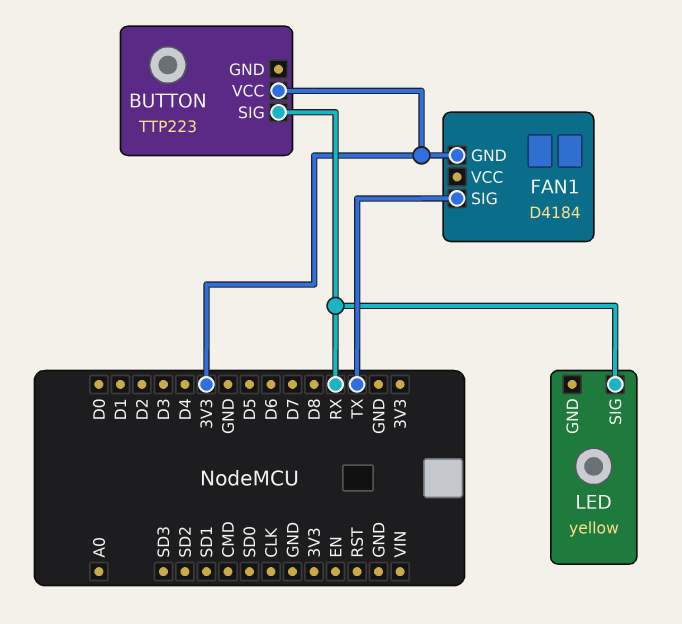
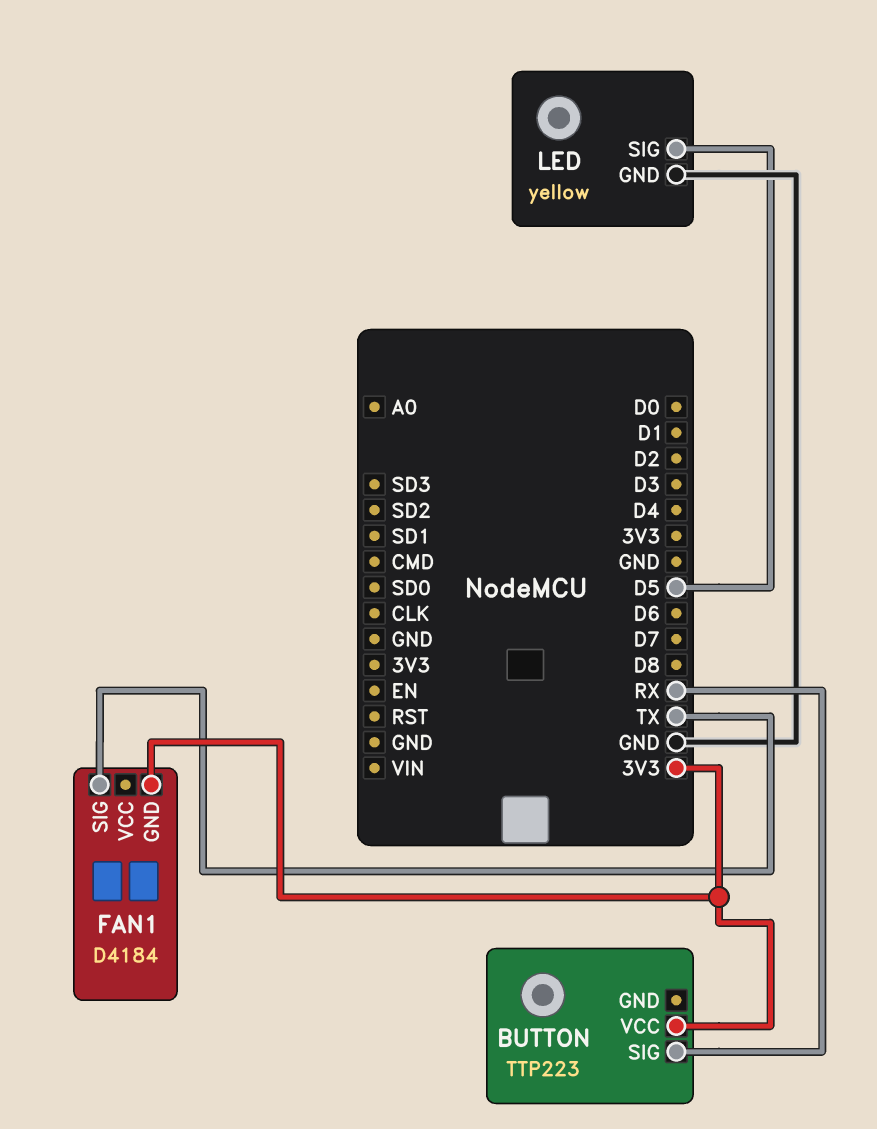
LED pin GND: none -> GND
LED pin SIG: RX -> D5

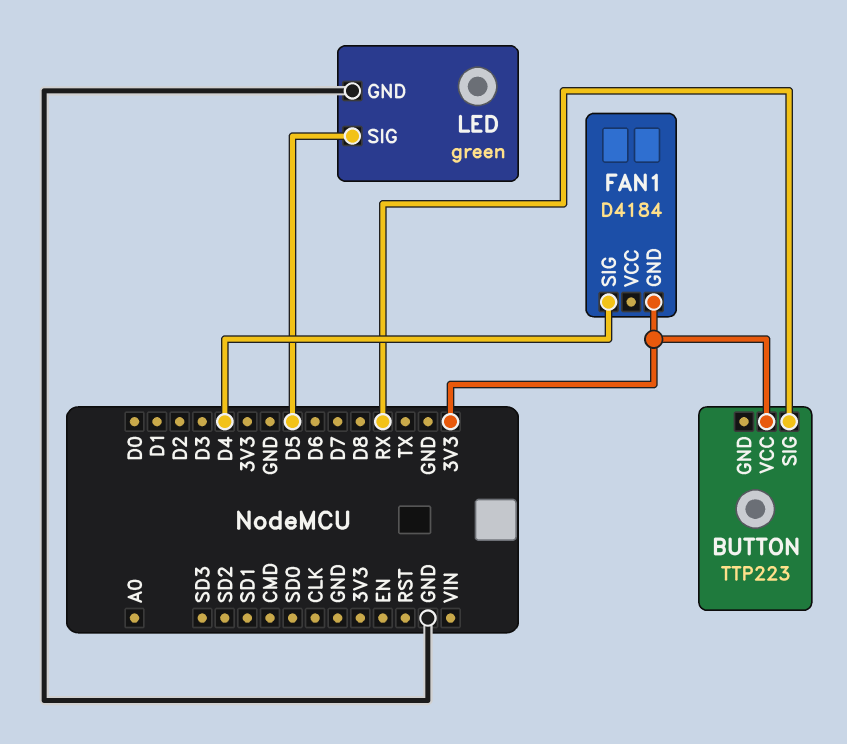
FAN1 pin SIG: TX -> D4
LED: yellow -> green

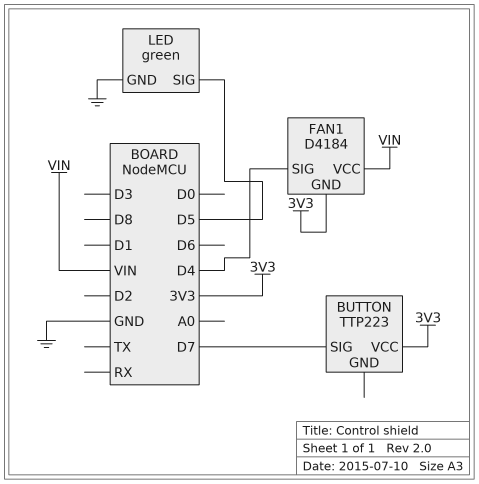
BUTTON pin SIG: RX -> D7
FAN1 pin VCC: none -> VIN

